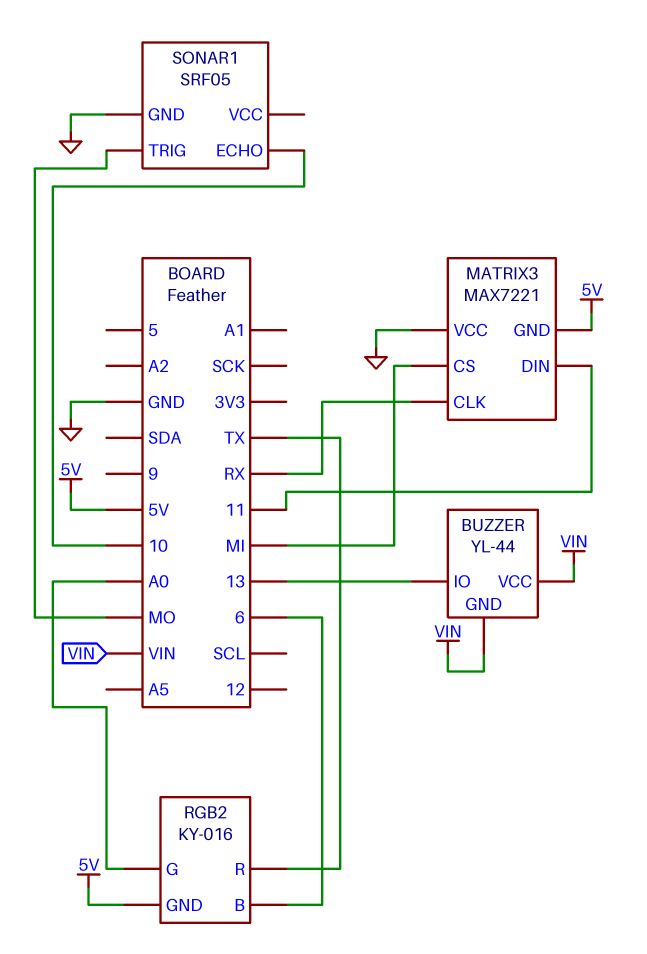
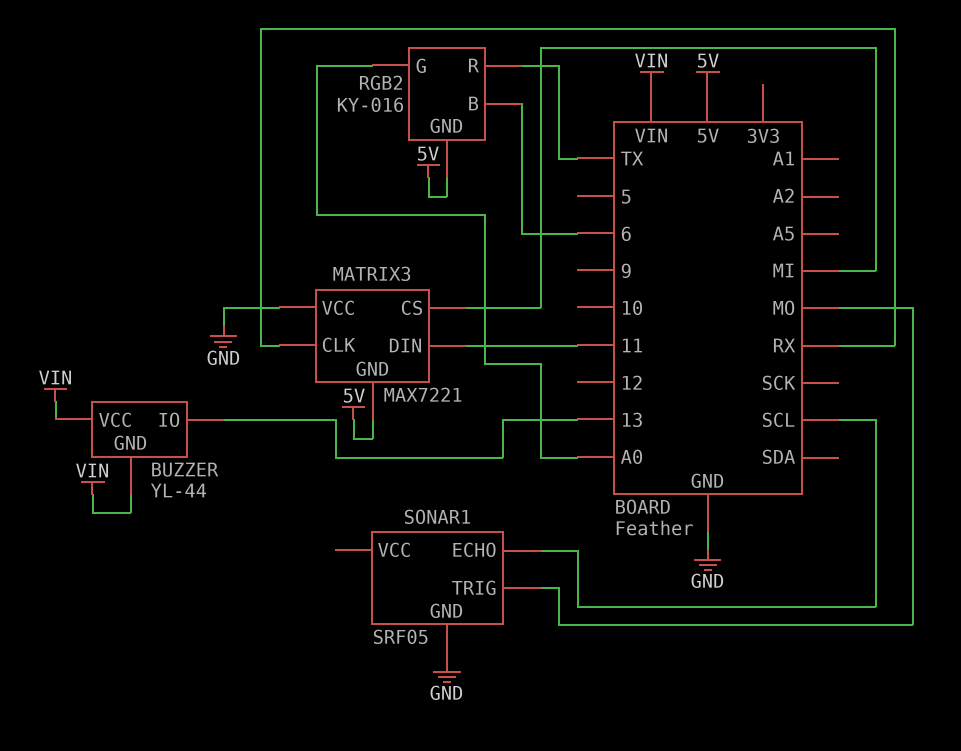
SONAR1 pin ECHO: 10 -> SCL

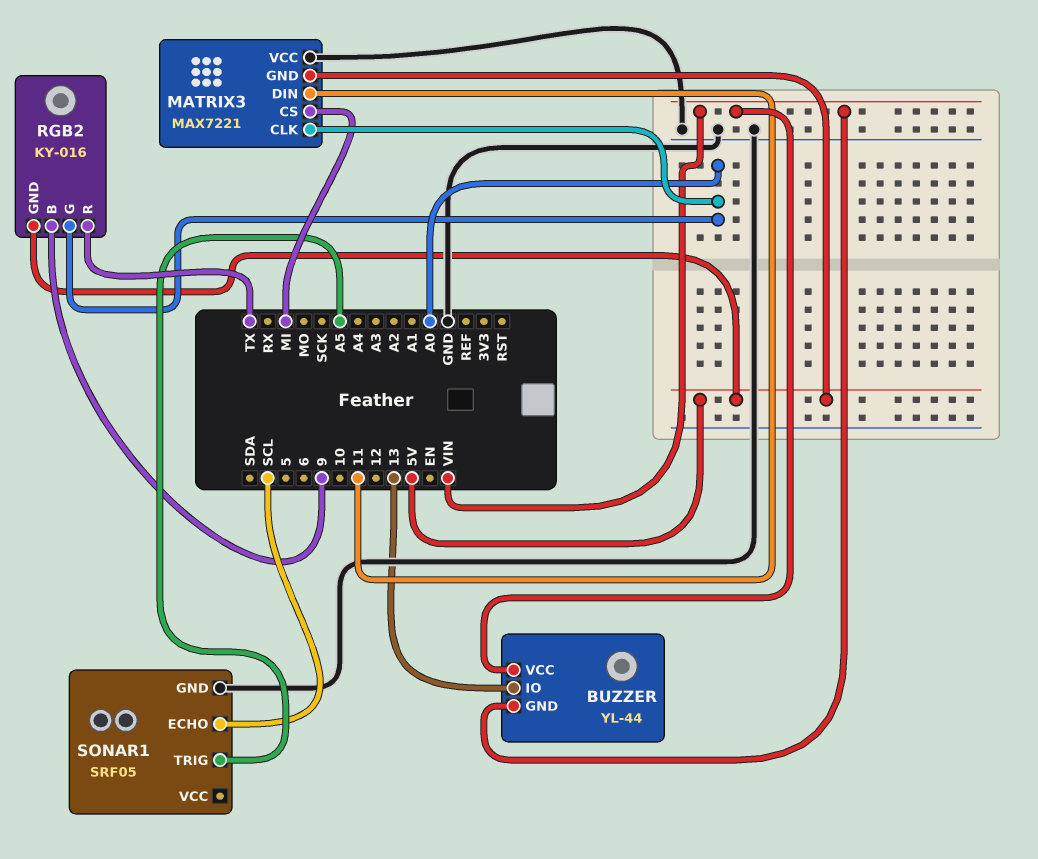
MATRIX3 pin CLK: RX -> A0
RGB2 pin B: 6 -> 9
SONAR1 pin TRIG: MO -> A5

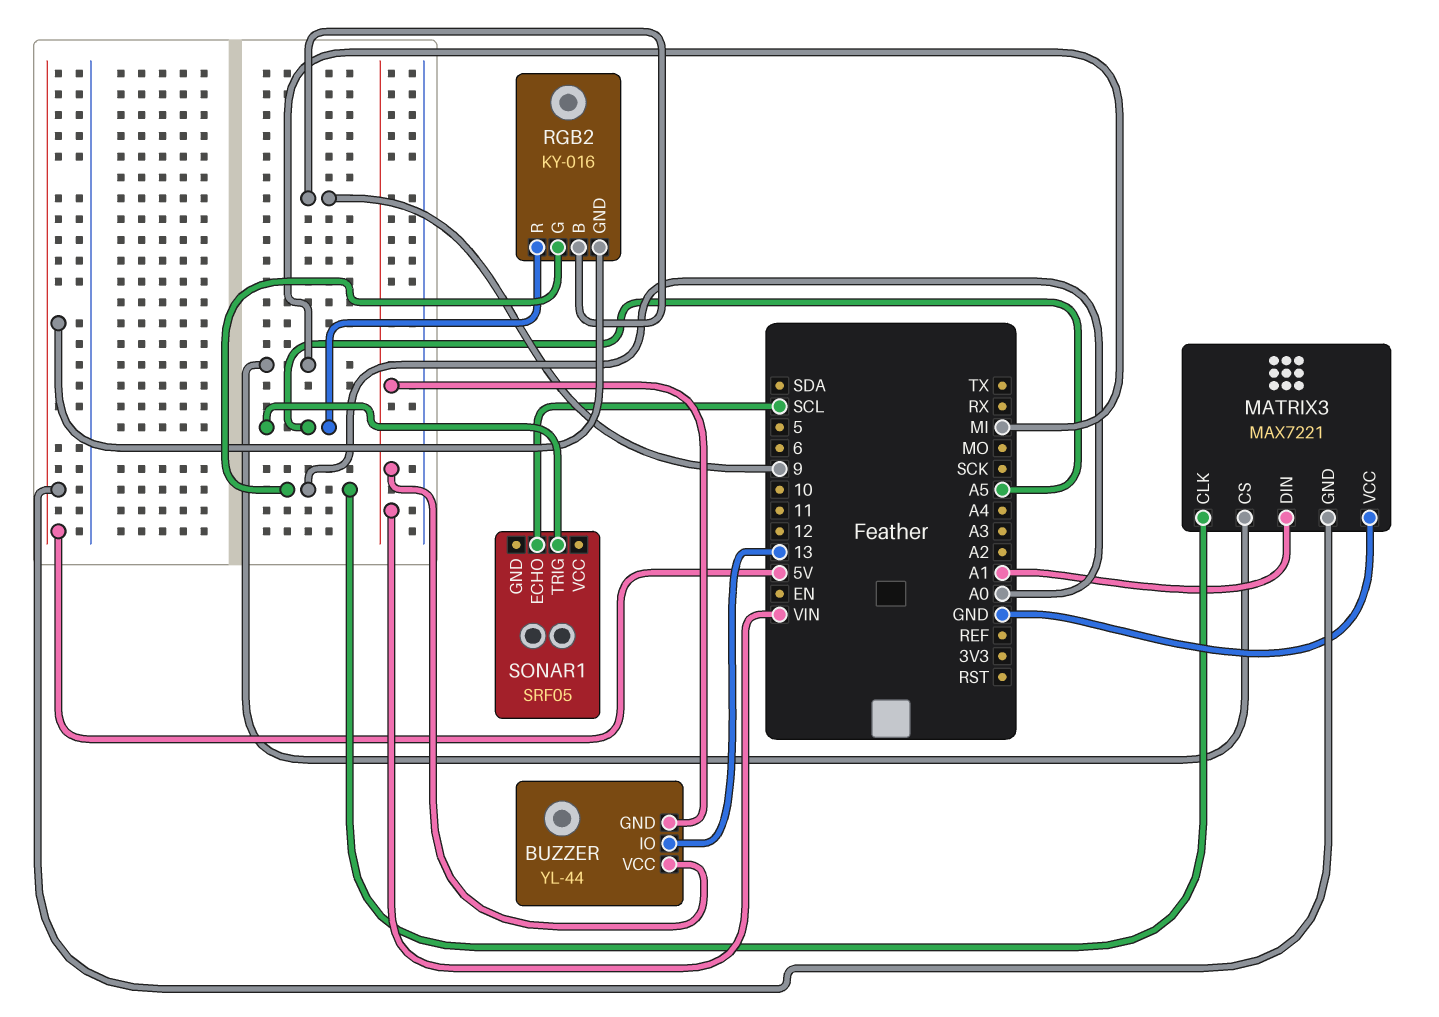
MATRIX3 pin DIN: 11 -> A1
RGB2 pin R: TX -> A5
SONAR1 pin GND: GND -> none

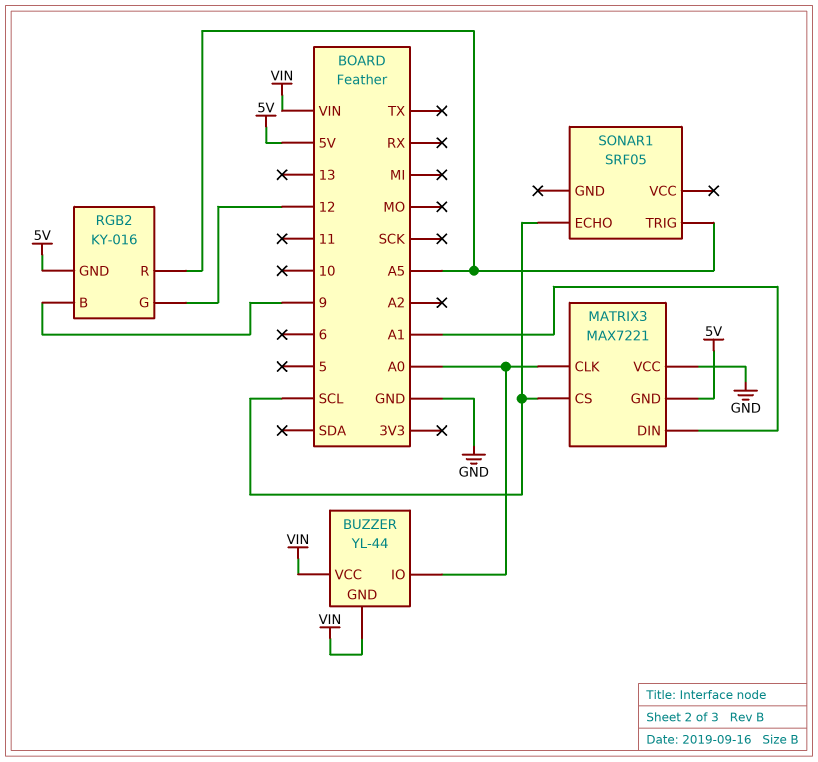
BUZZER pin IO: 13 -> A0
MATRIX3 pin CS: MI -> SCL
RGB2 pin G: A0 -> 12

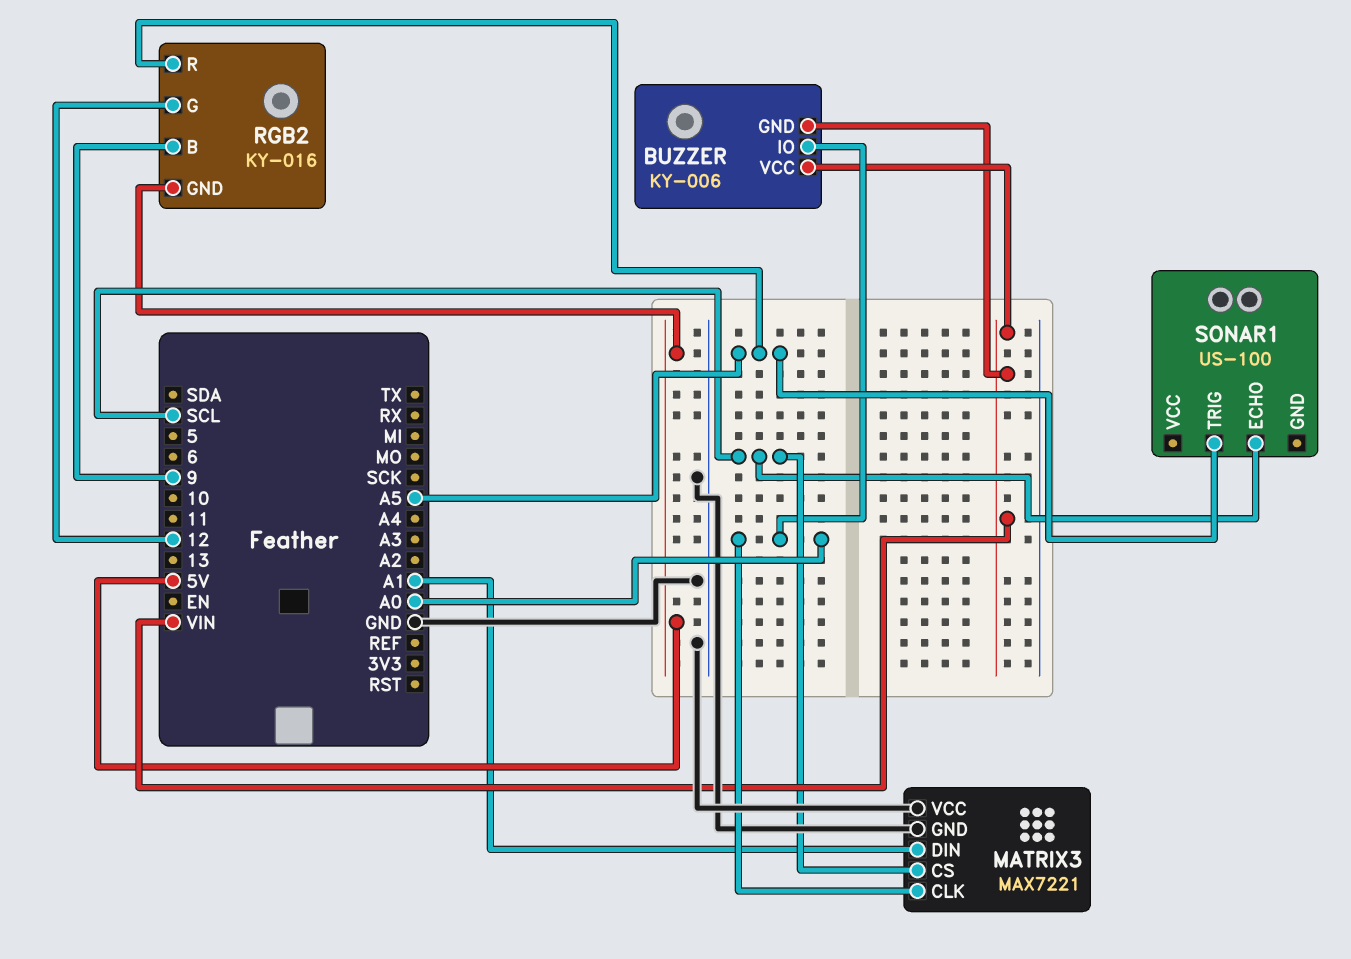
BUZZER: YL-44 -> KY-006
MATRIX3 pin GND: 5V -> GND
SONAR1: SRF05 -> US-100

